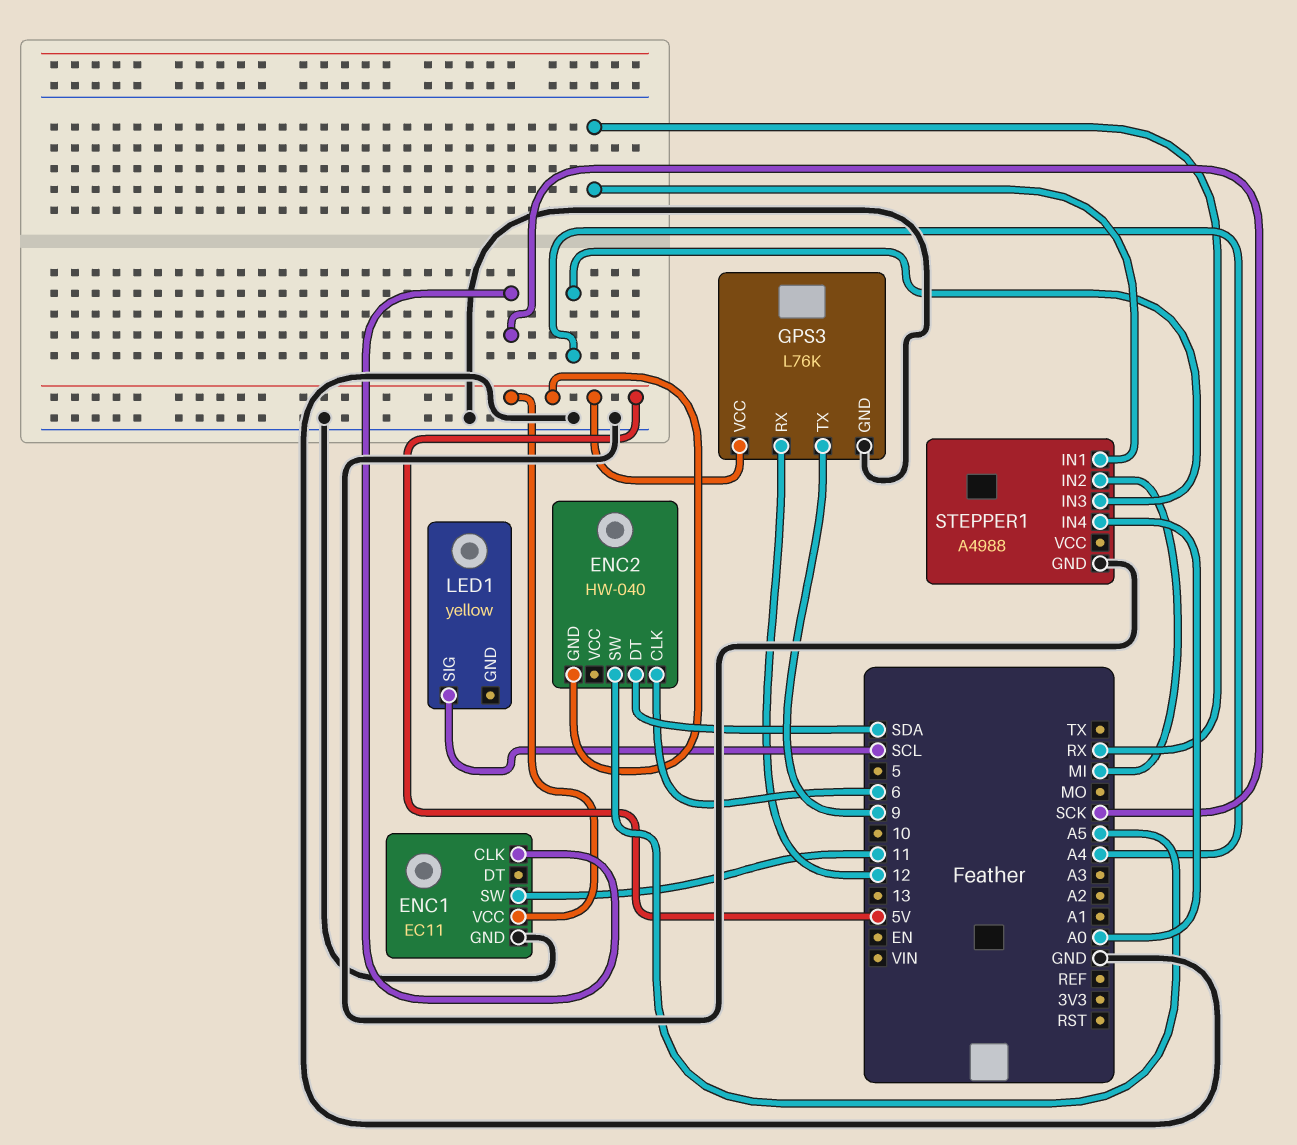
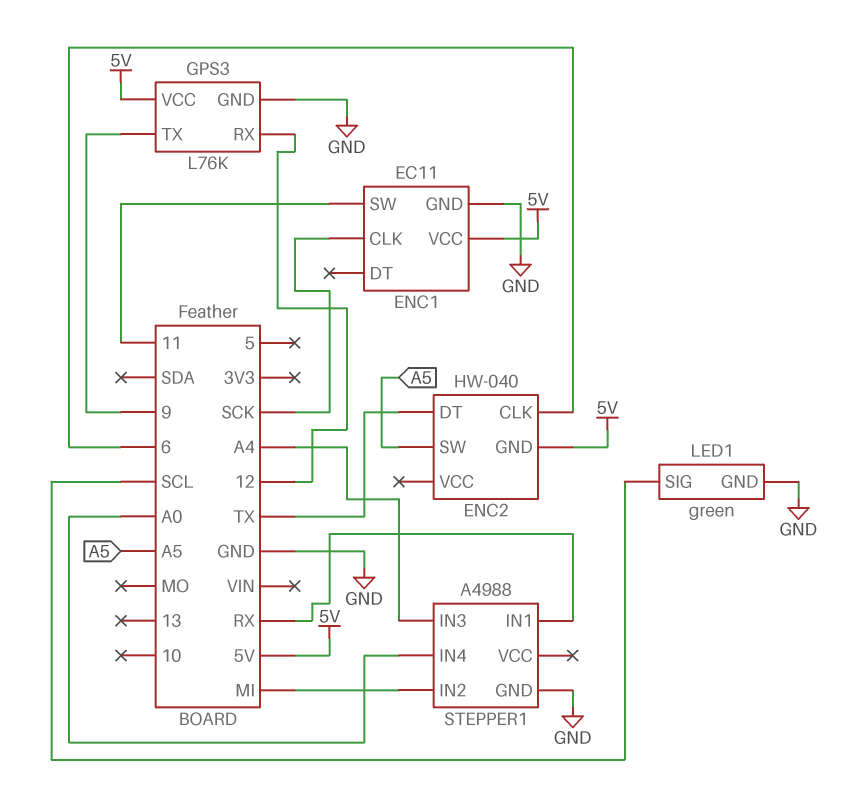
ENC2 pin DT: SDA -> TX
LED1: yellow -> green
LED1 pin GND: none -> GND

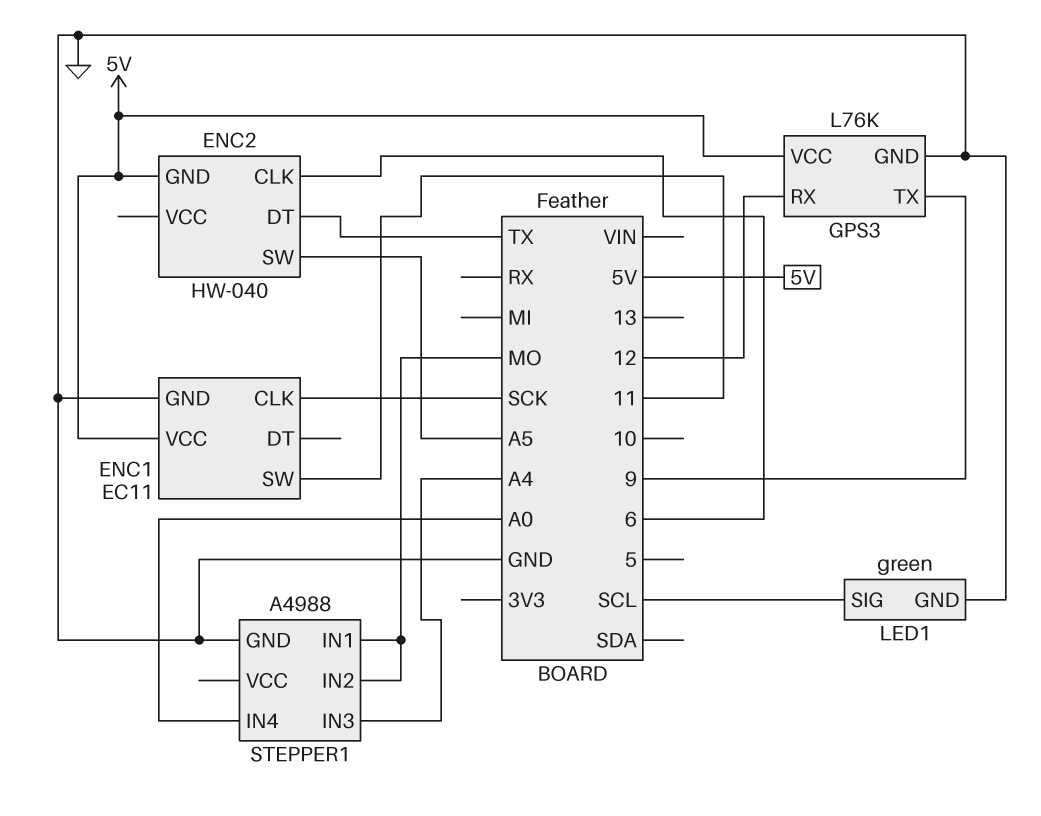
STEPPER1 pin IN1: RX -> MO
STEPPER1 pin IN2: MI -> MO

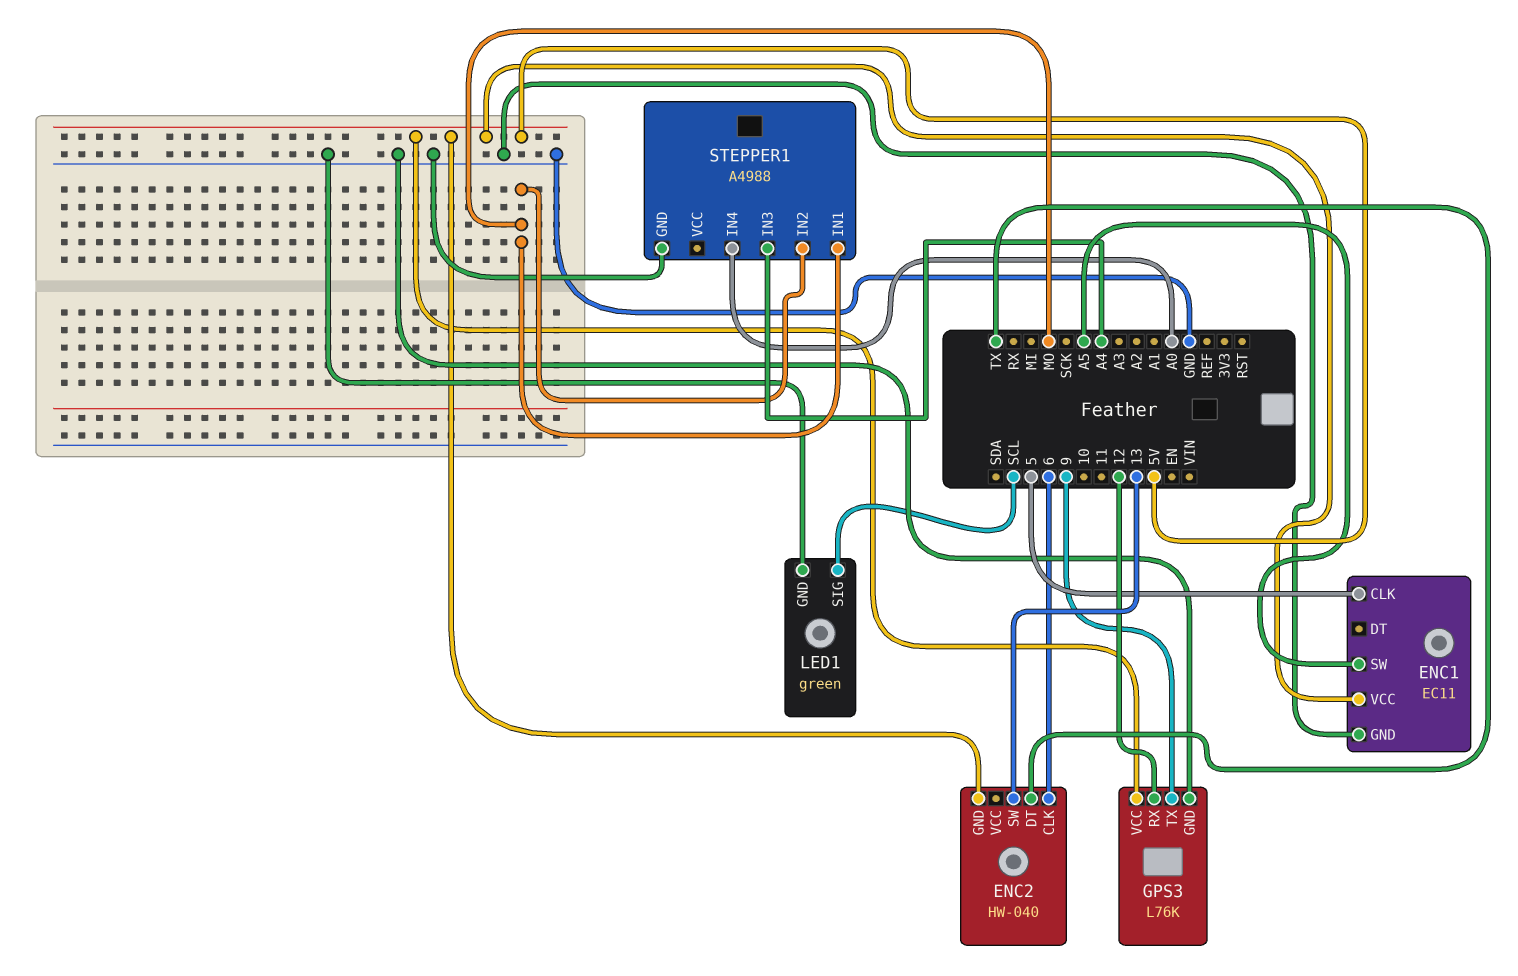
ENC1 pin CLK: SCK -> 5
ENC1 pin SW: 11 -> A5
ENC2 pin SW: A5 -> 13

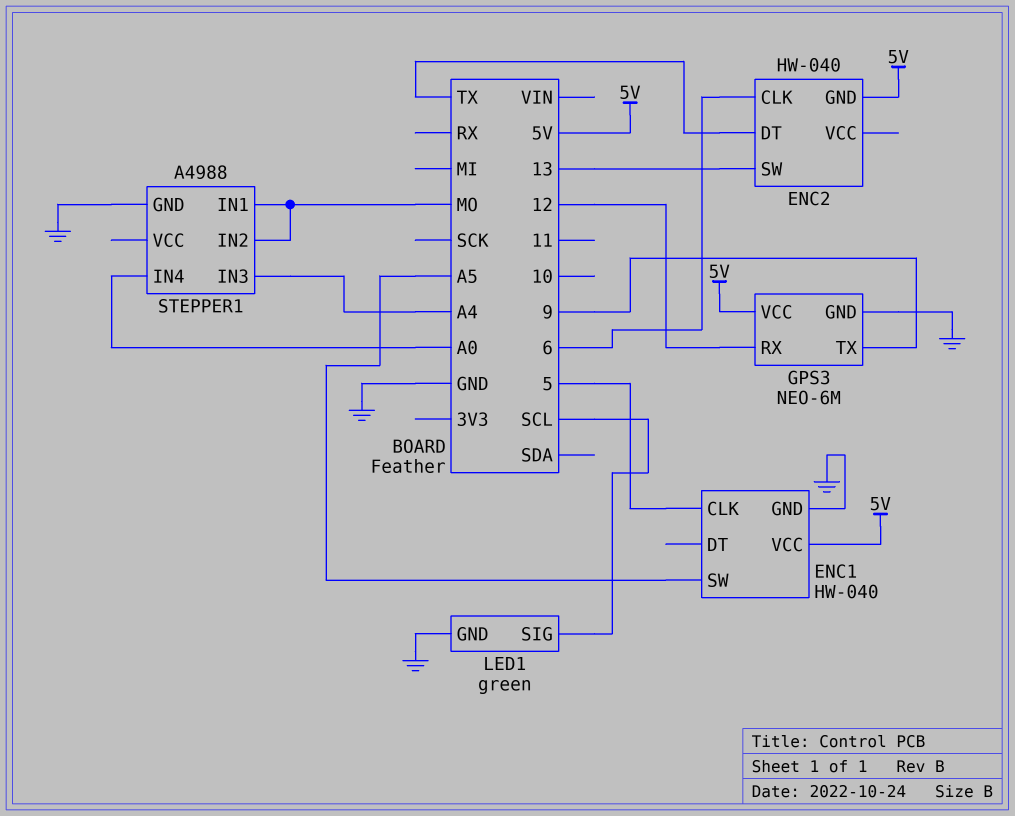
ENC1: EC11 -> HW-040
GPS3: L76K -> NEO-6M

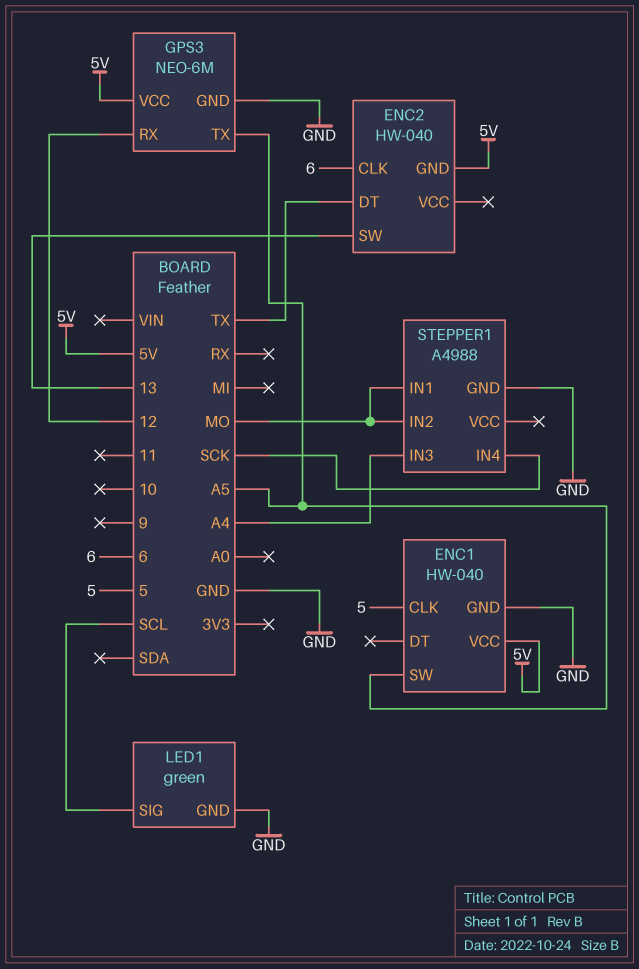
GPS3 pin TX: 9 -> A5
STEPPER1 pin IN4: A0 -> SCK

